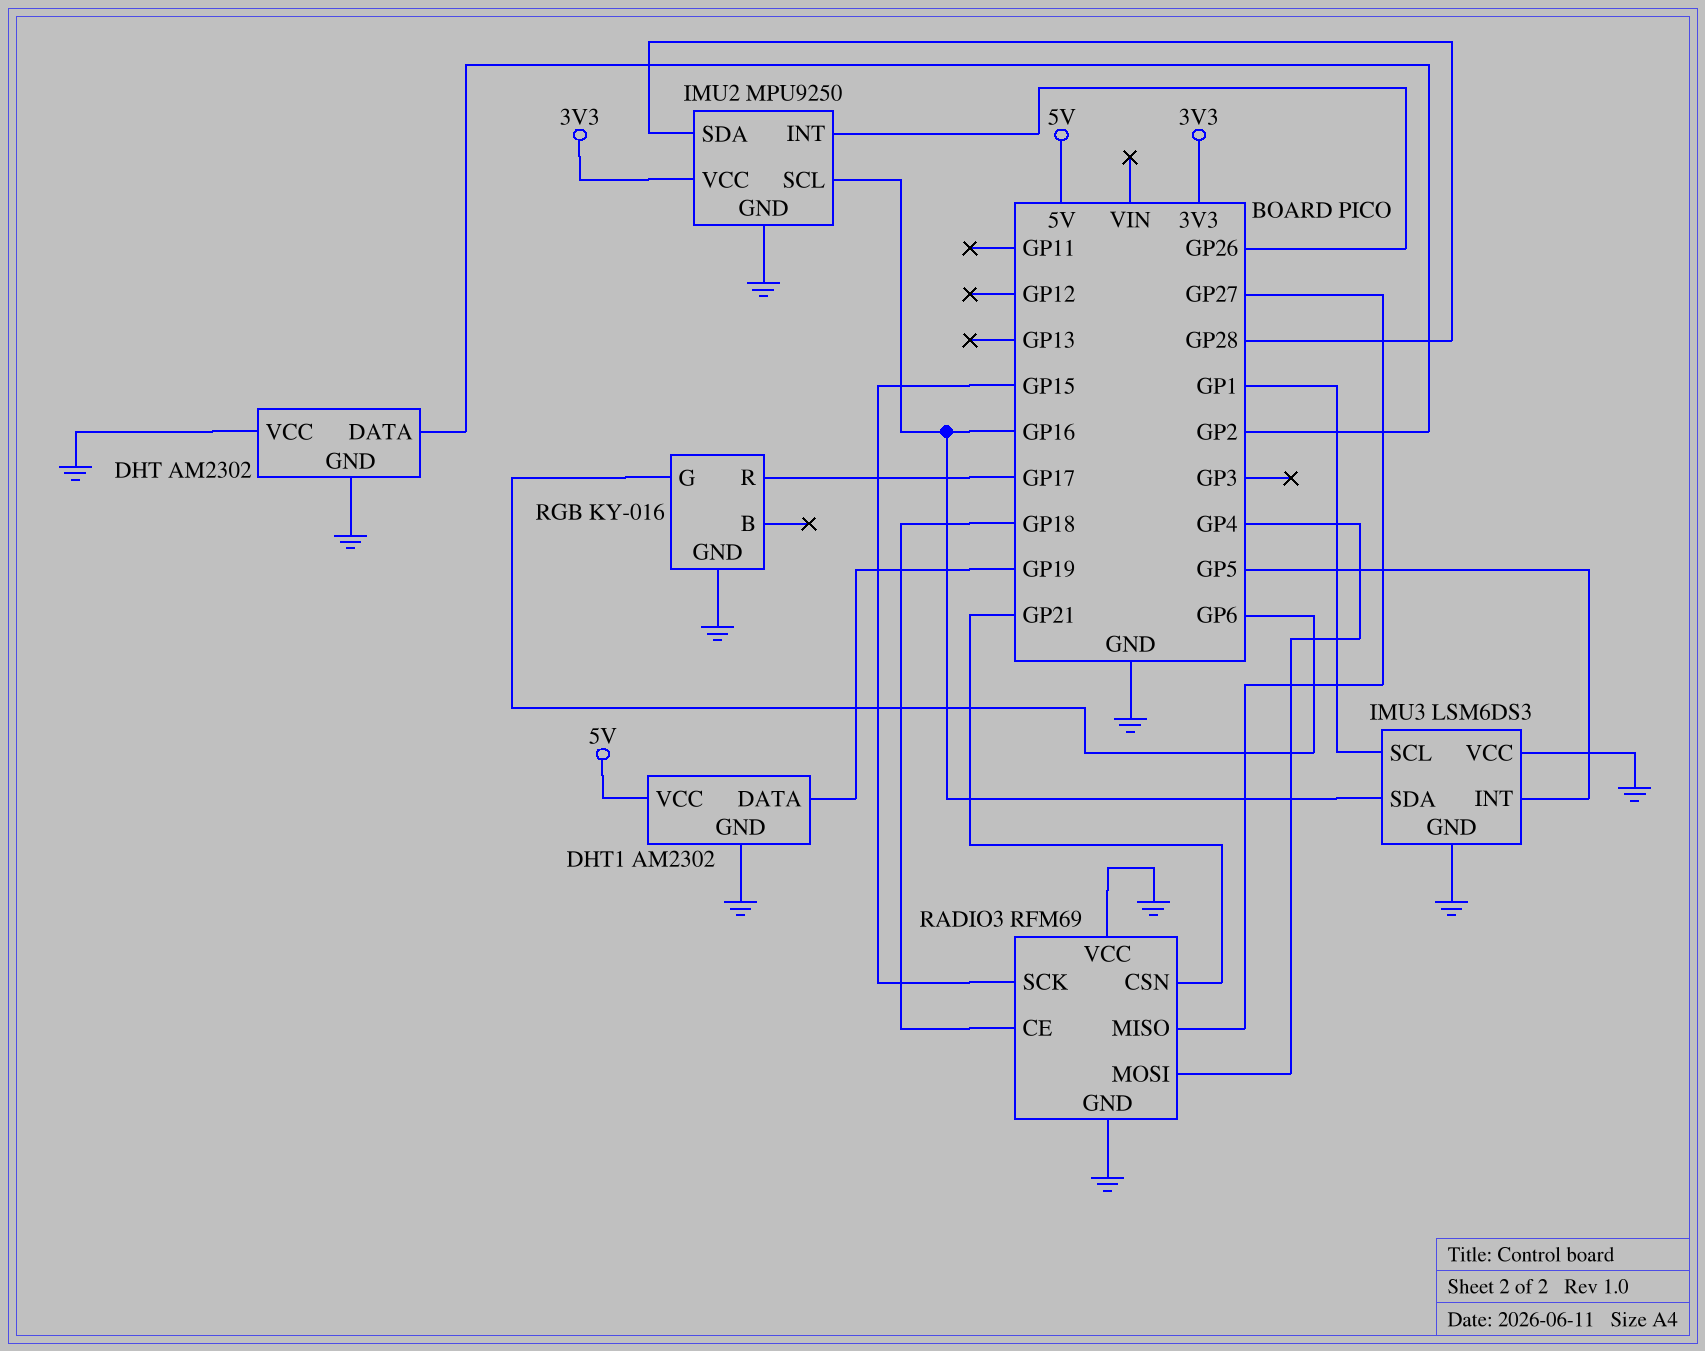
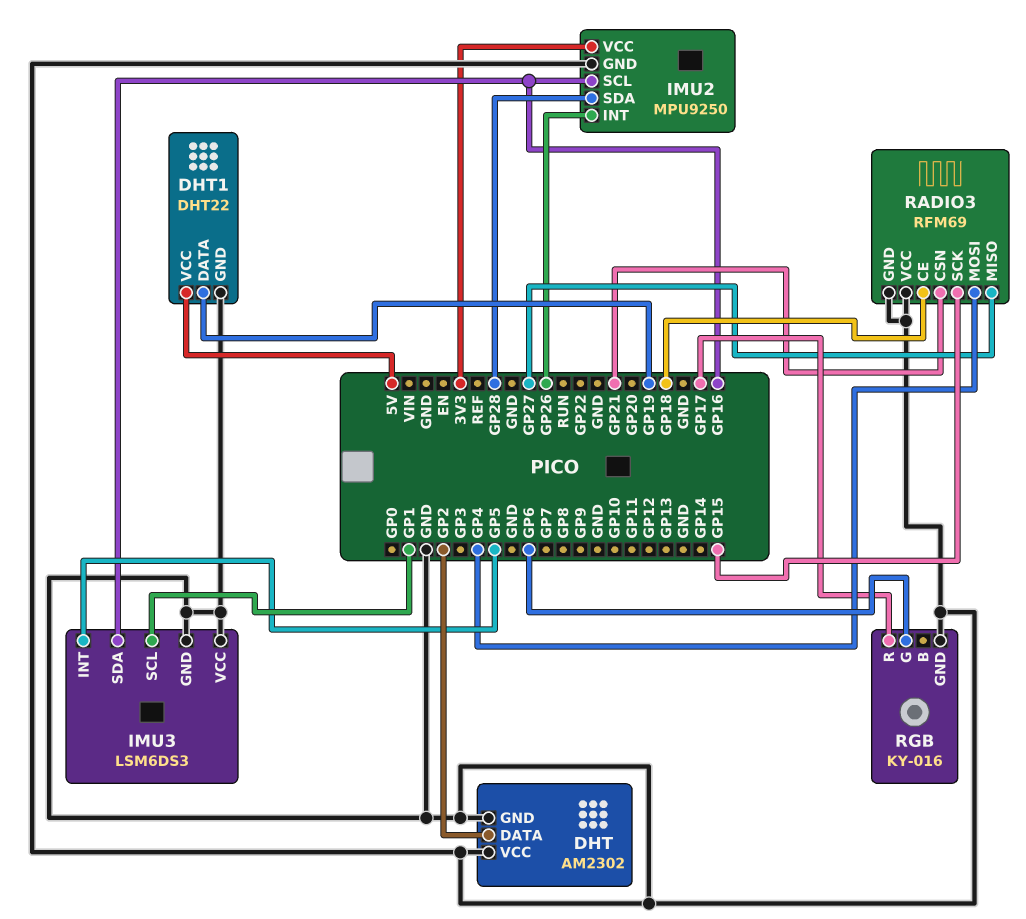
DHT1: AM2302 -> DHT22

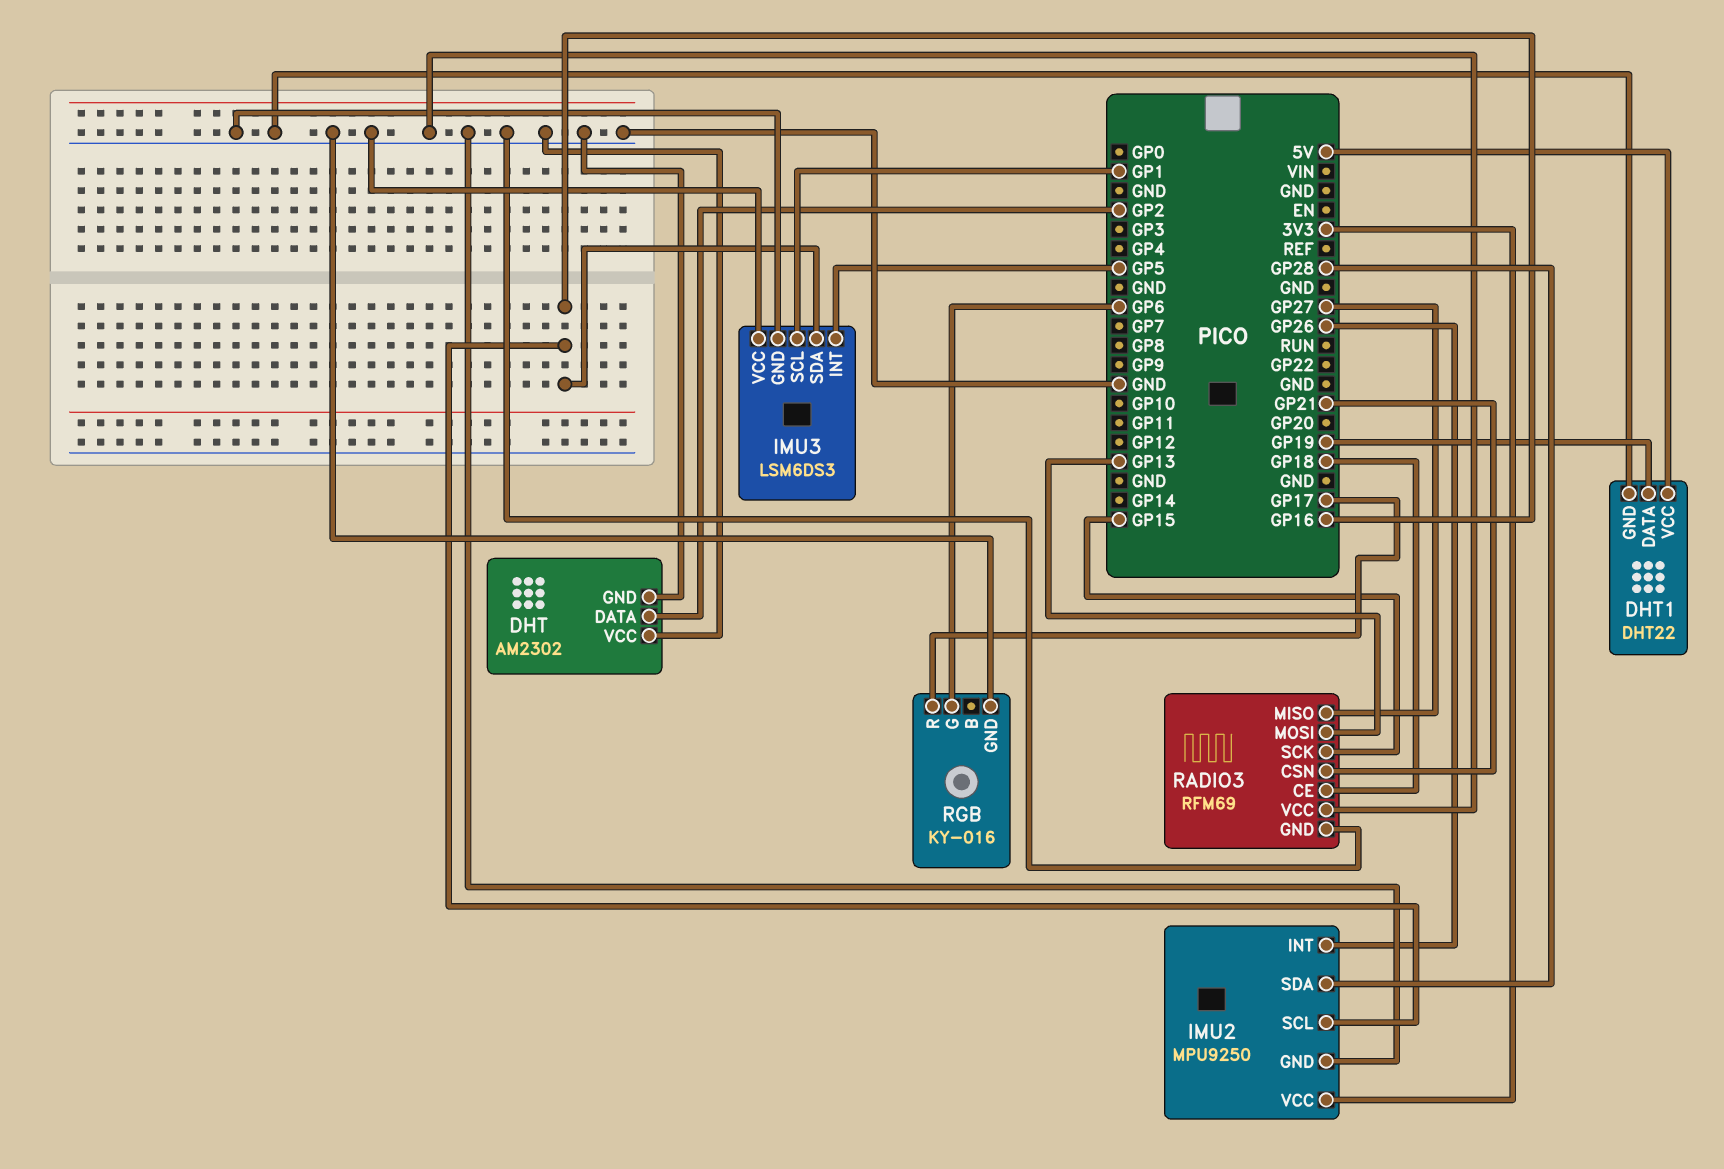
RADIO3 pin MOSI: GP4 -> GP13

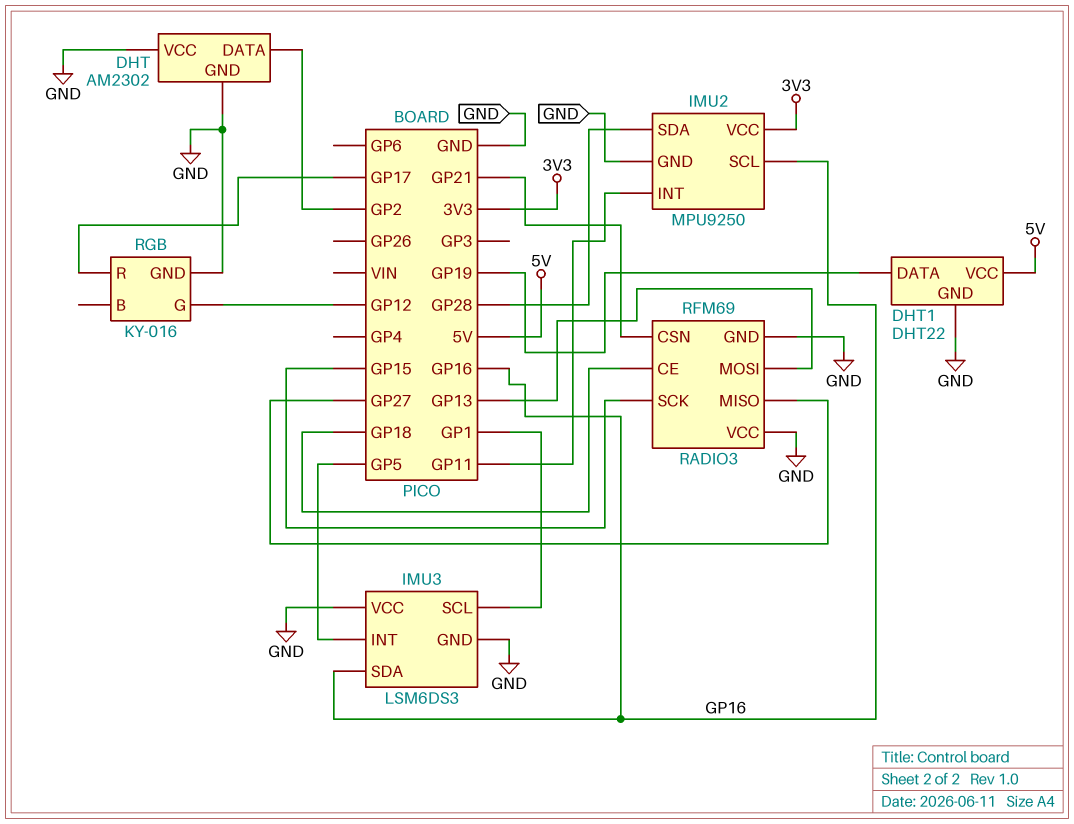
IMU2 pin INT: GP26 -> GP11
RGB pin G: GP6 -> GP12

